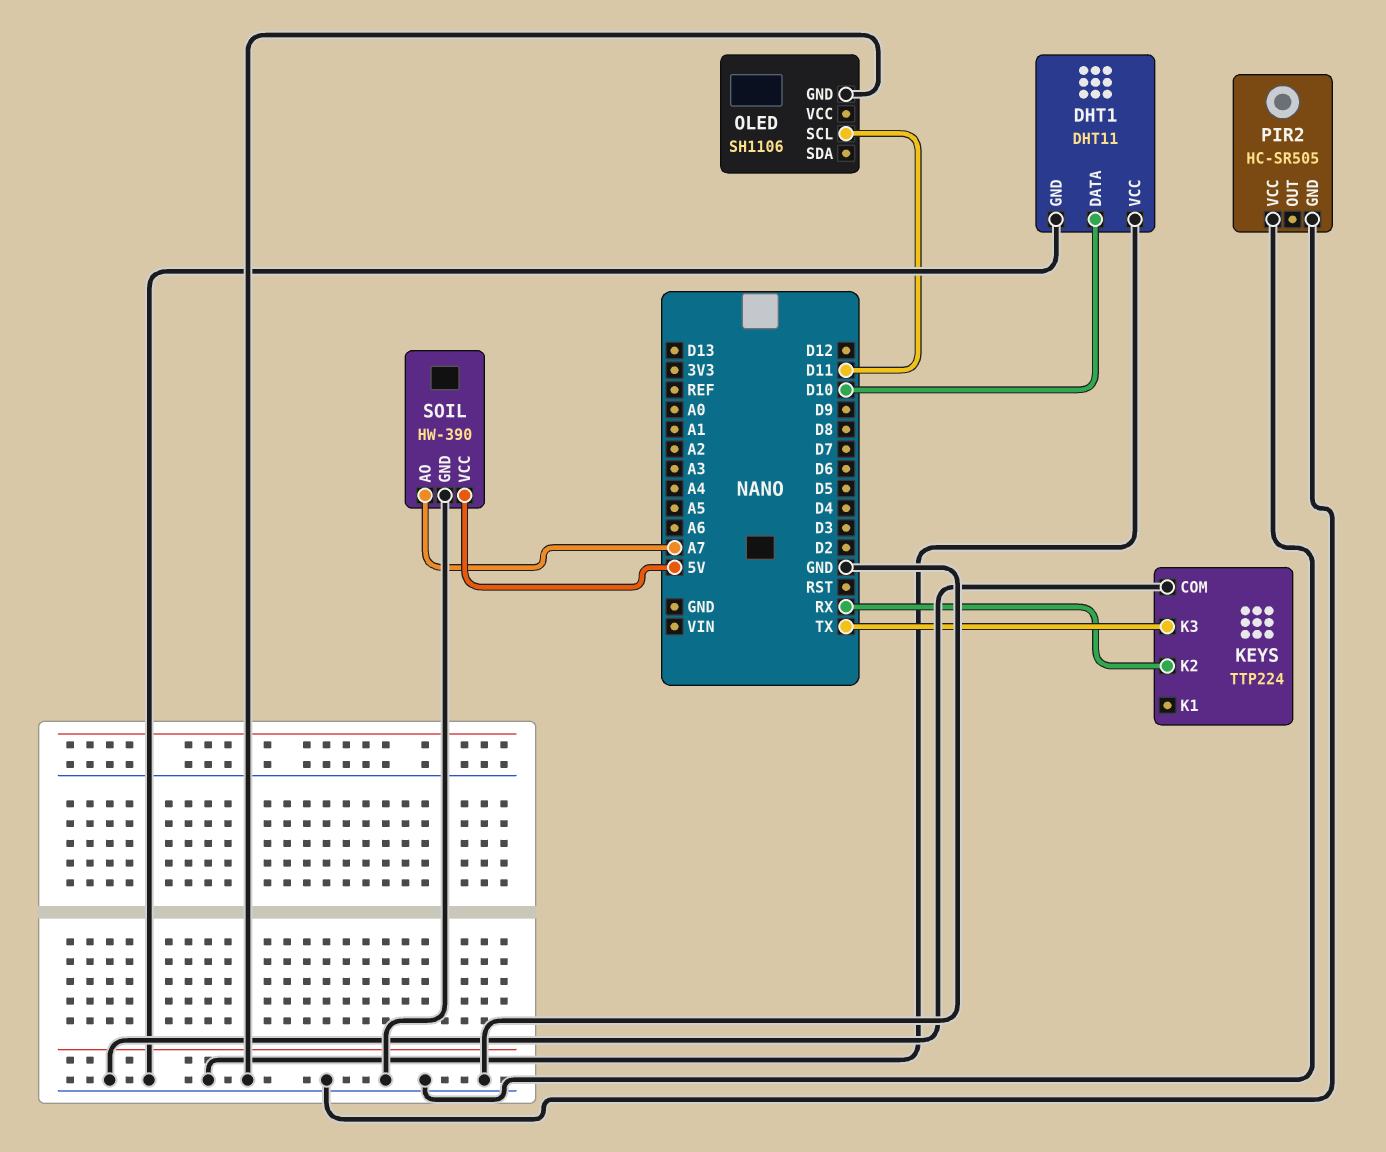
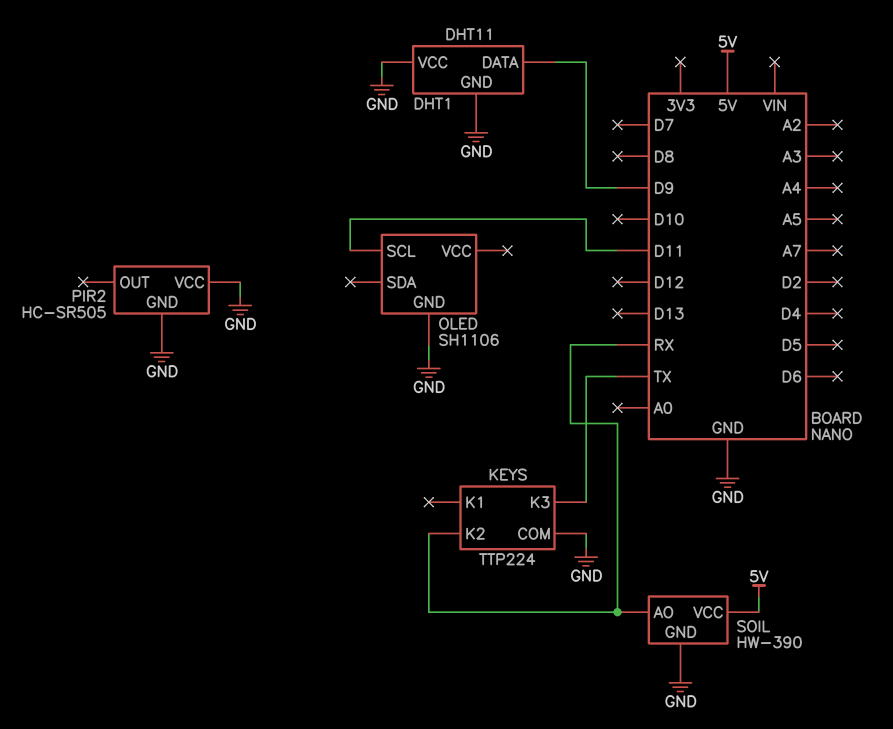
DHT1 pin DATA: D10 -> D9
SOIL pin AO: A7 -> RX

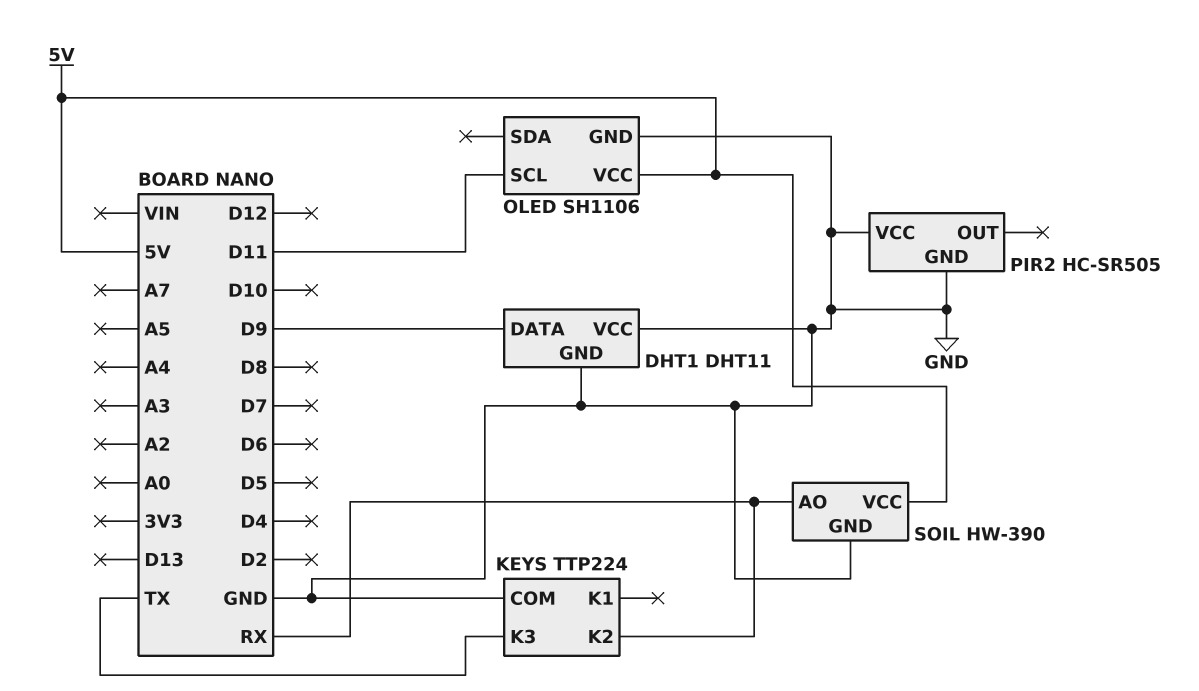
OLED pin VCC: none -> 5V

